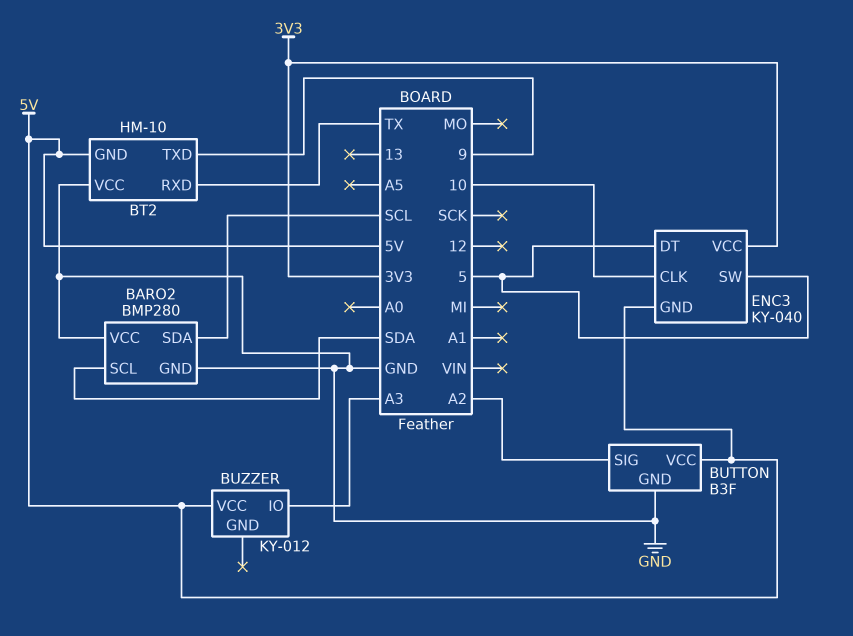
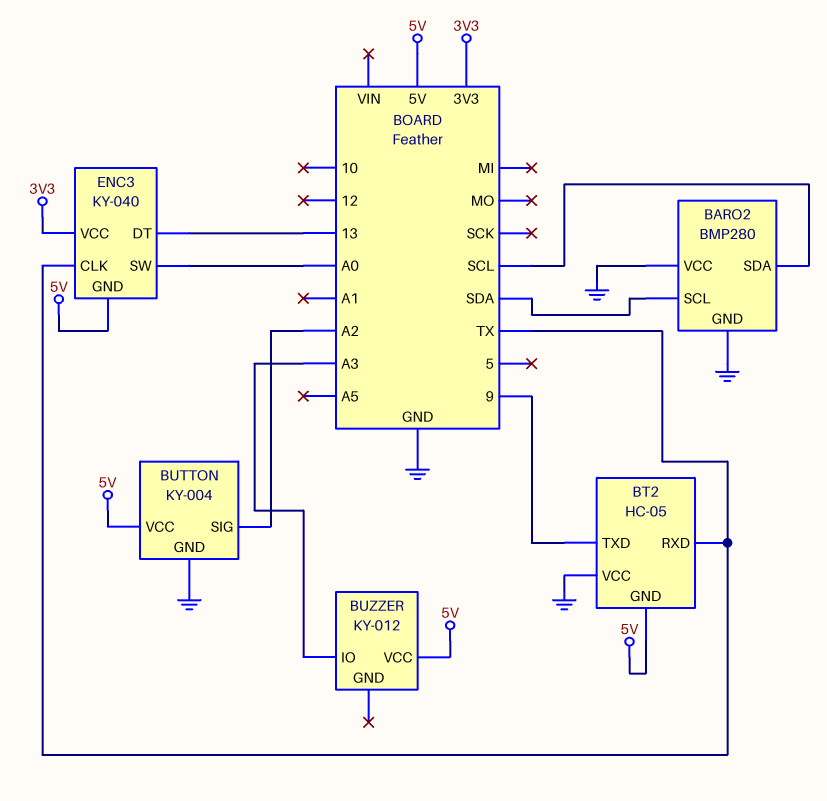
BT2: HM-10 -> HC-05
BUTTON: B3F -> KY-004
ENC3 pin CLK: 10 -> TX
ENC3 pin DT: 5 -> 13
ENC3 pin SW: 5 -> A0

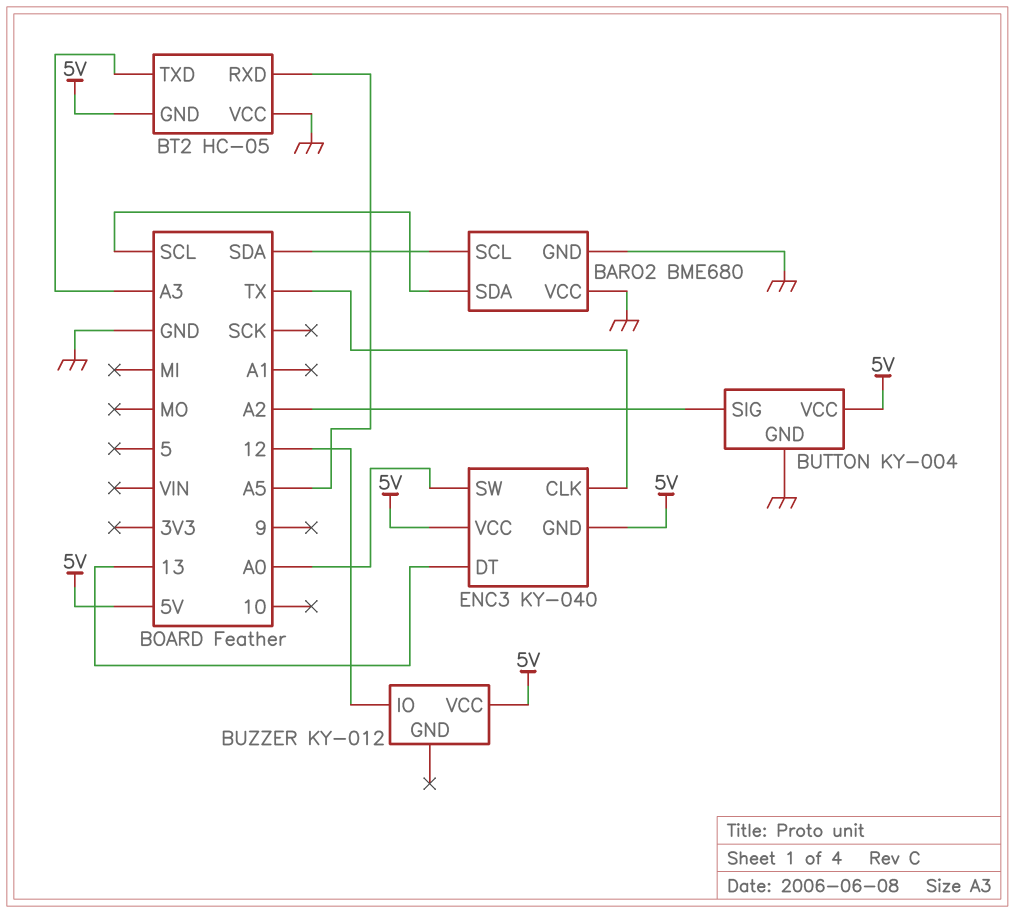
BARO2: BMP280 -> BME680
BT2 pin RXD: TX -> A5
BT2 pin TXD: 9 -> A3
BUZZER pin IO: A3 -> 12
ENC3 pin VCC: 3V3 -> 5V

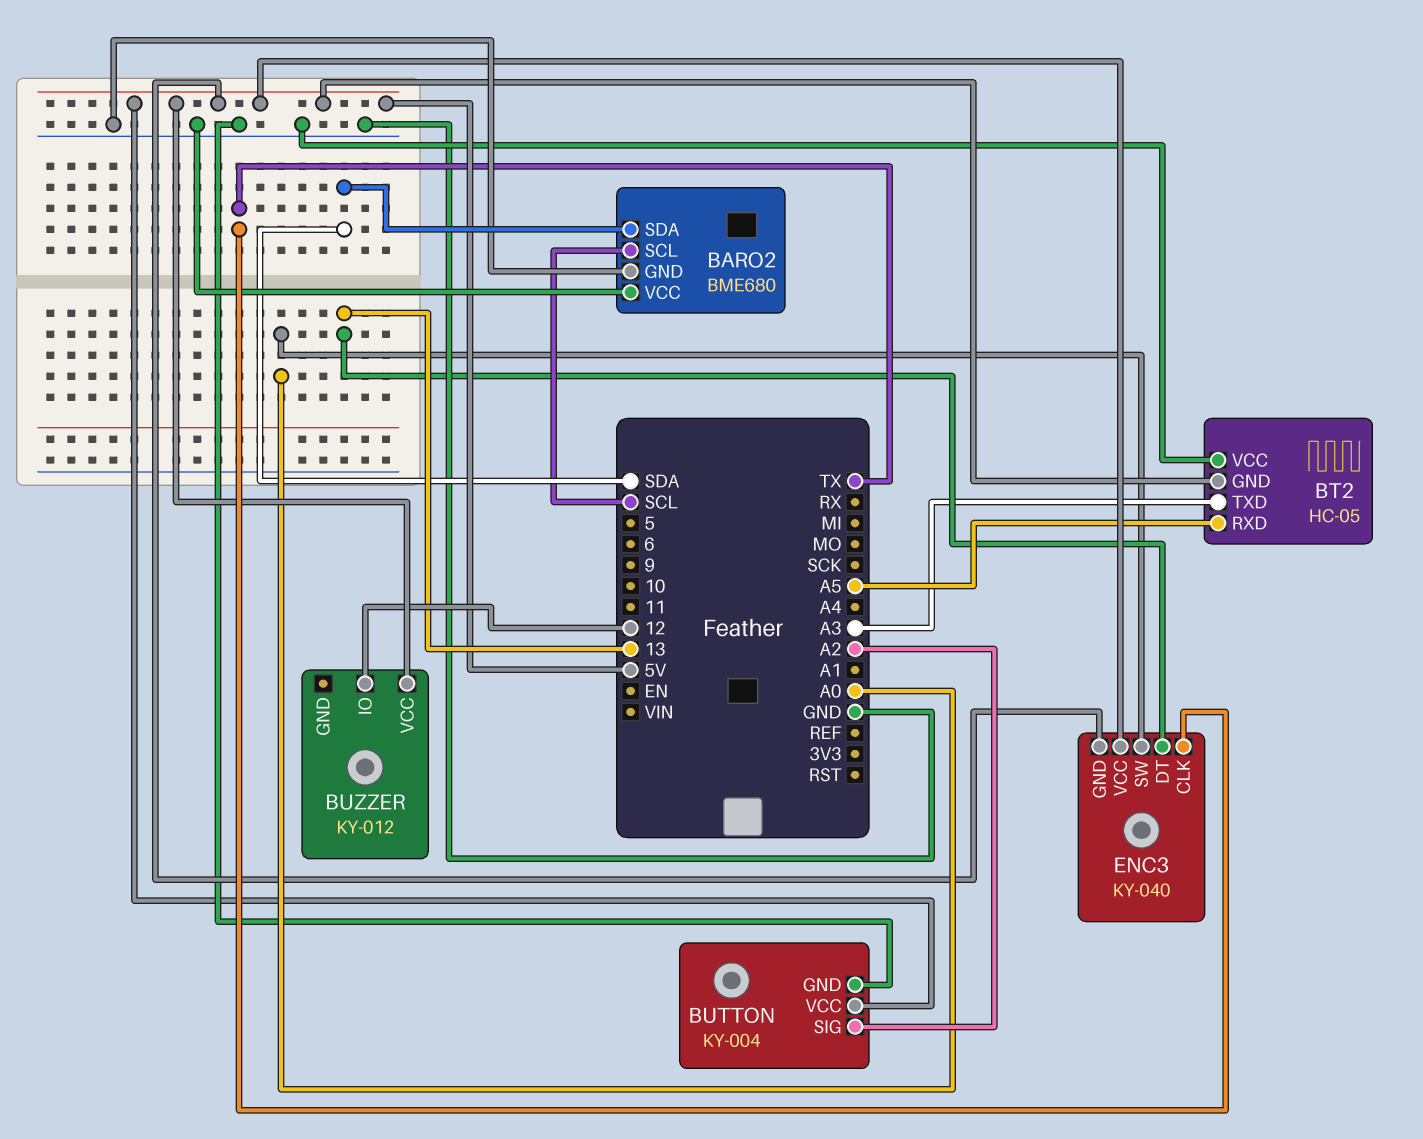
BARO2 pin SCL: SDA -> SCL
BARO2 pin SDA: SCL -> SDA

